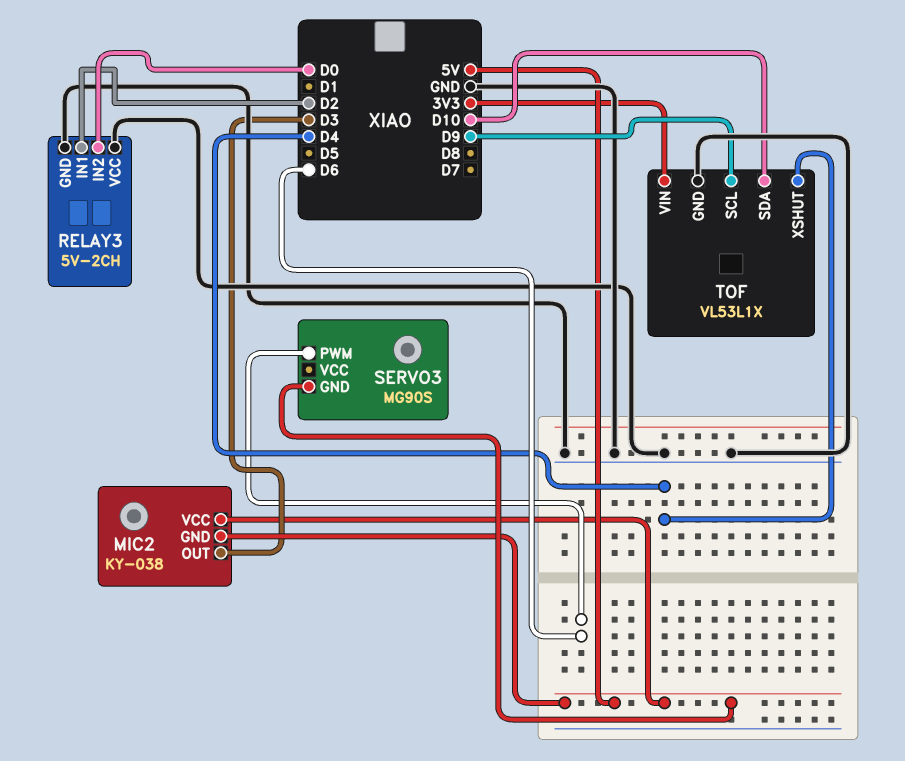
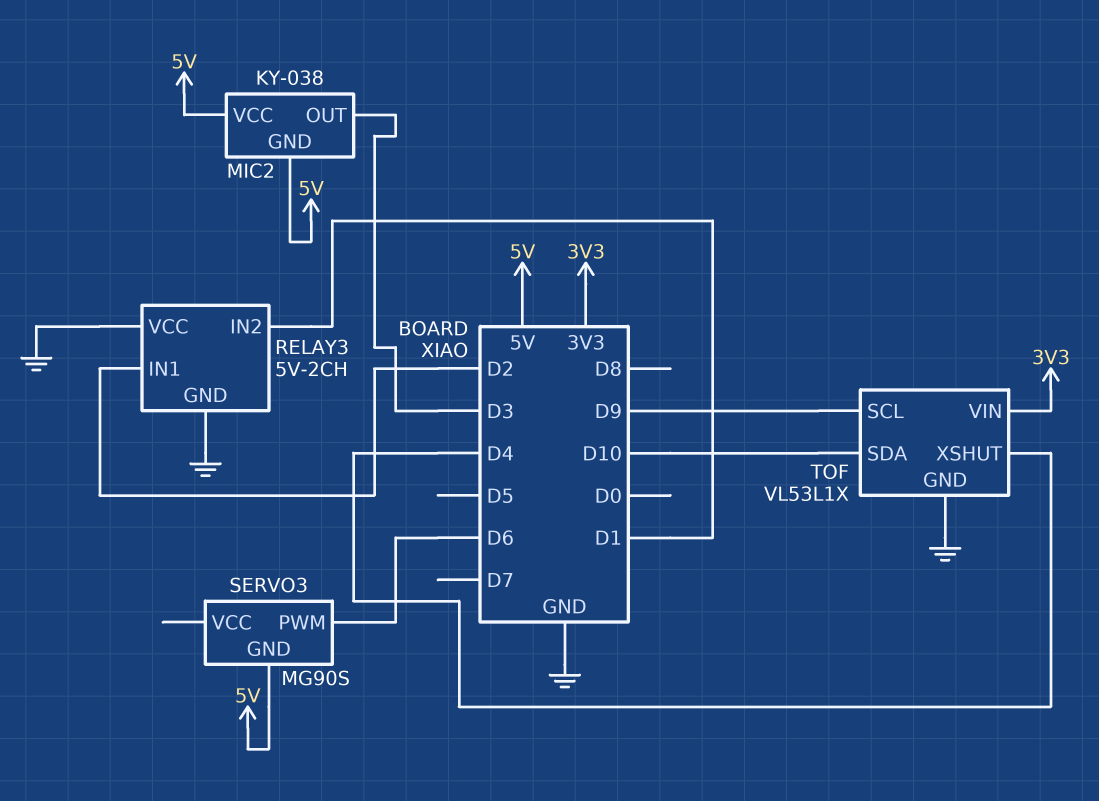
RELAY3 pin IN2: D0 -> D1

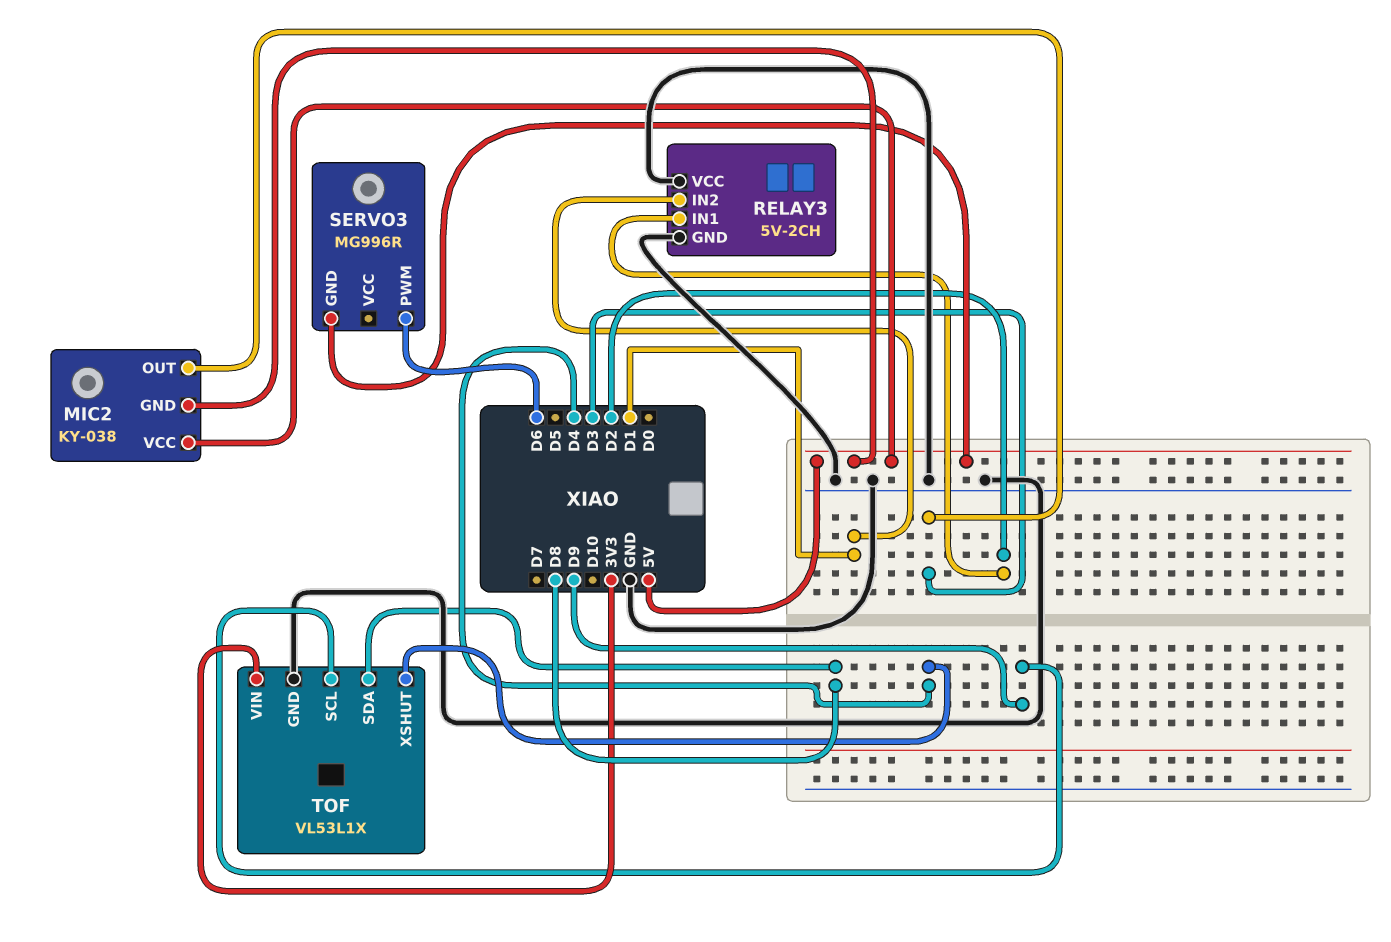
SERVO3: MG90S -> MG996R
TOF pin SDA: D10 -> D8

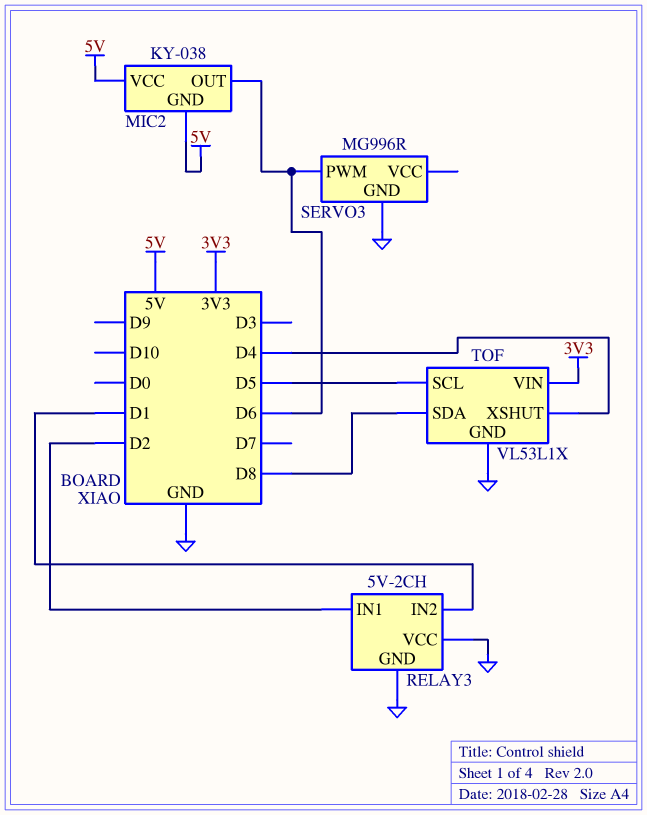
MIC2 pin OUT: D3 -> D6
SERVO3 pin GND: 5V -> GND
TOF pin SCL: D9 -> D5

